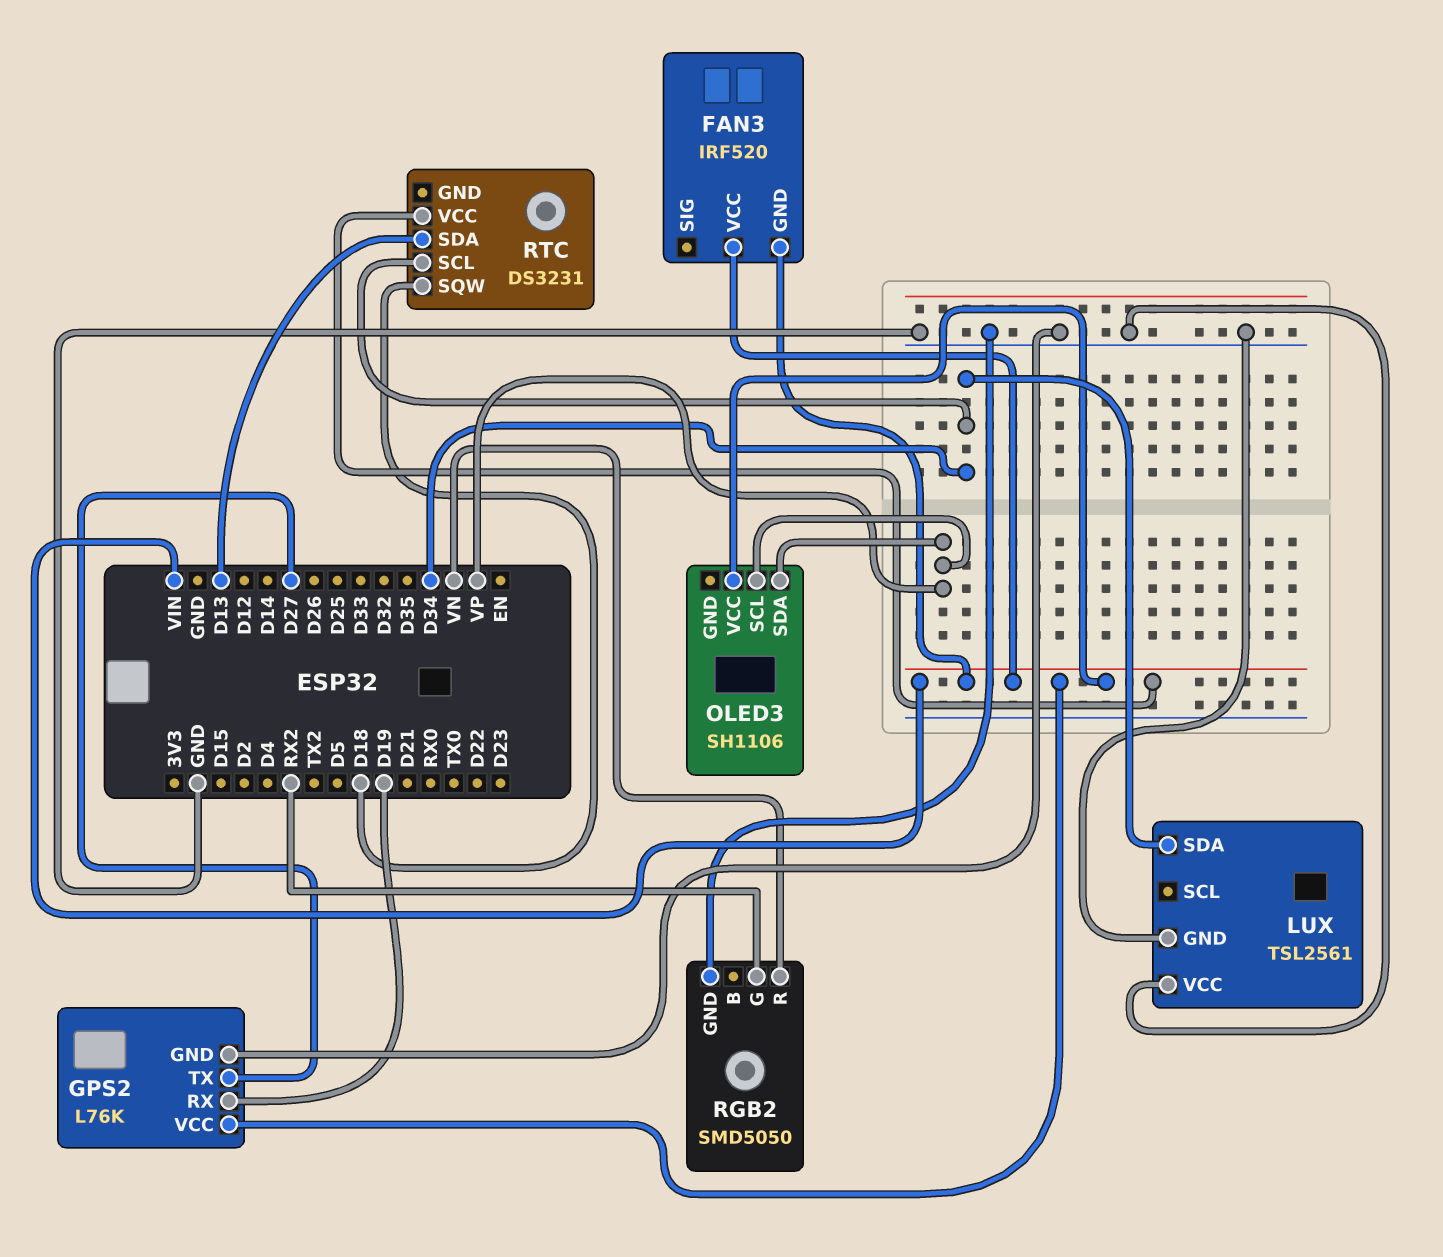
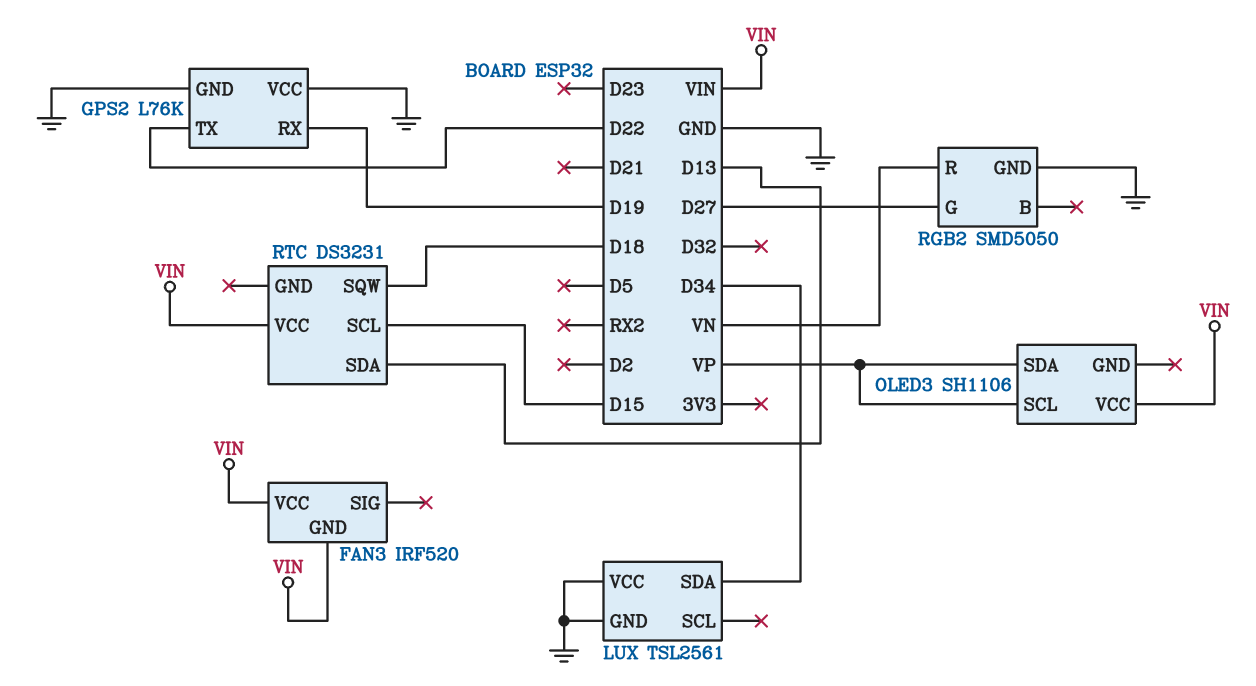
GPS2 pin TX: D27 -> D22
GPS2 pin VCC: VIN -> GND
RGB2 pin G: RX2 -> D27
RTC pin SCL: D34 -> D15

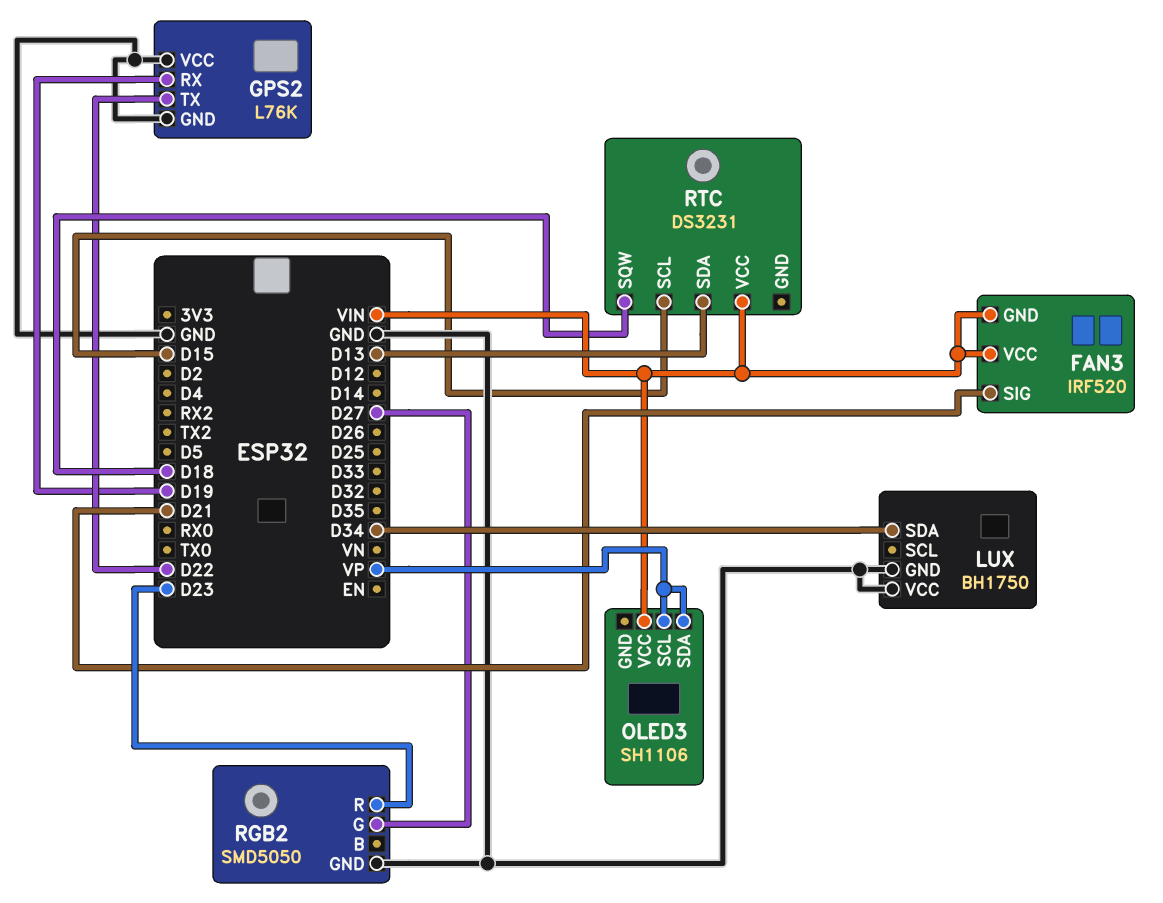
FAN3 pin SIG: none -> D21
LUX: TSL2561 -> BH1750
RGB2 pin R: VN -> D23

